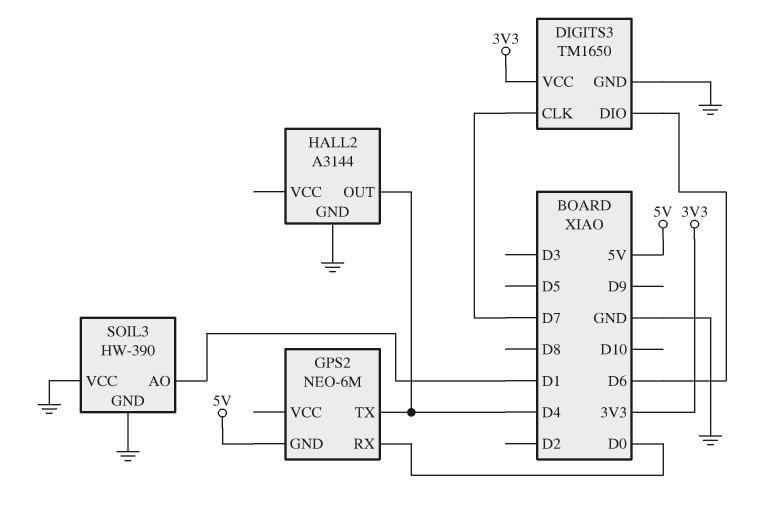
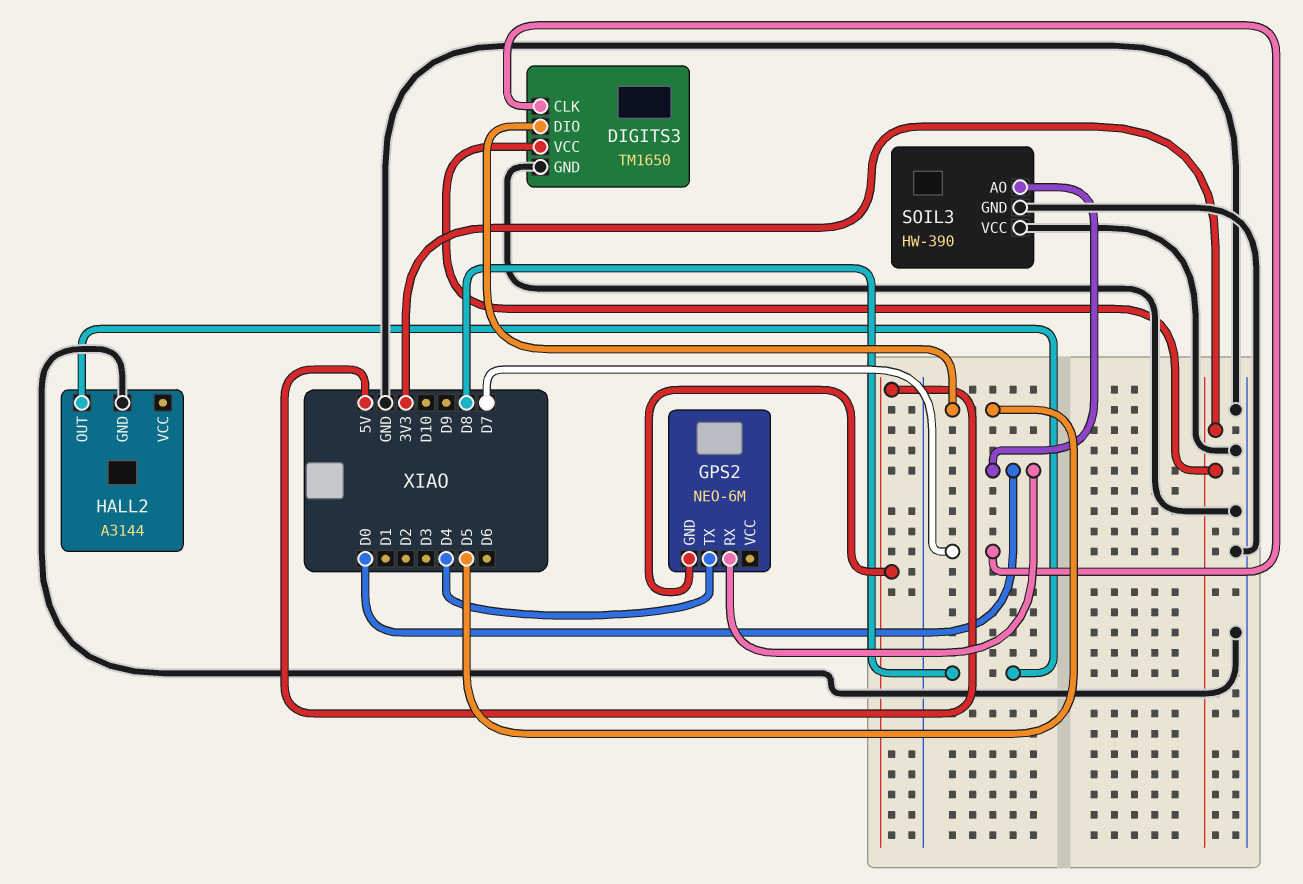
DIGITS3 pin DIO: D6 -> D5
HALL2 pin OUT: D4 -> D8
SOIL3 pin AO: D1 -> D0

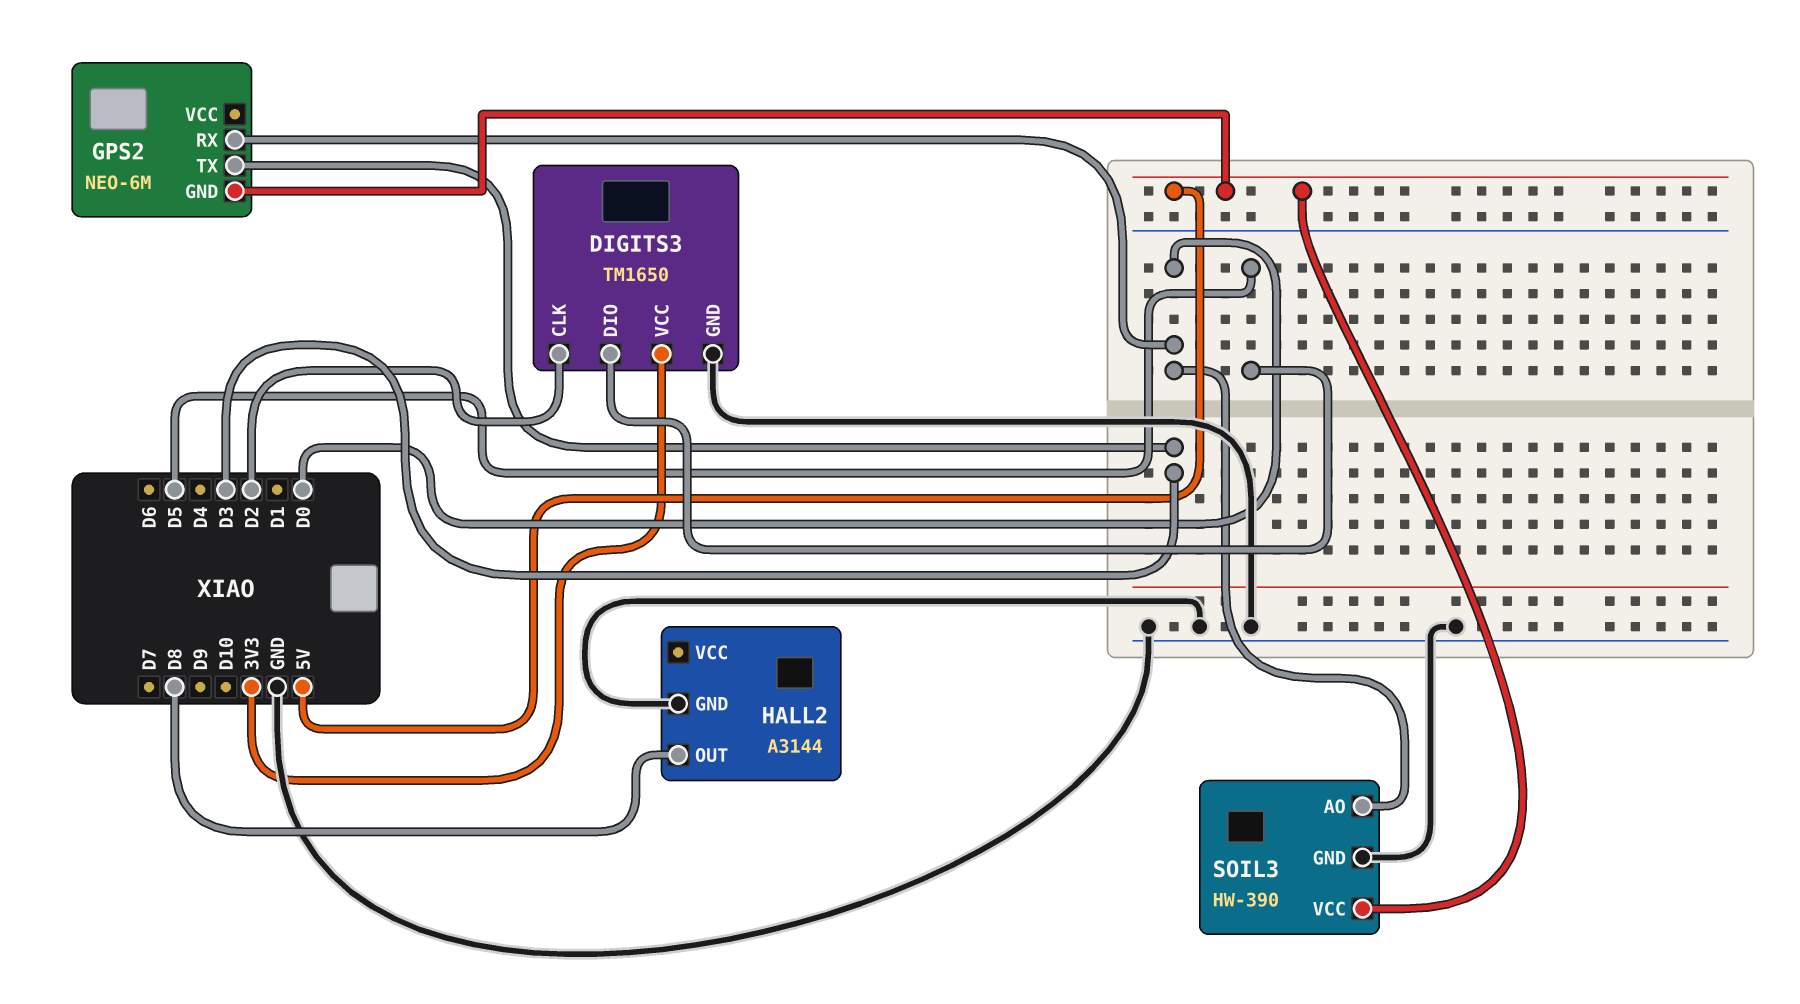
DIGITS3 pin CLK: D7 -> D2
GPS2 pin TX: D4 -> D3
SOIL3 pin VCC: GND -> 5V

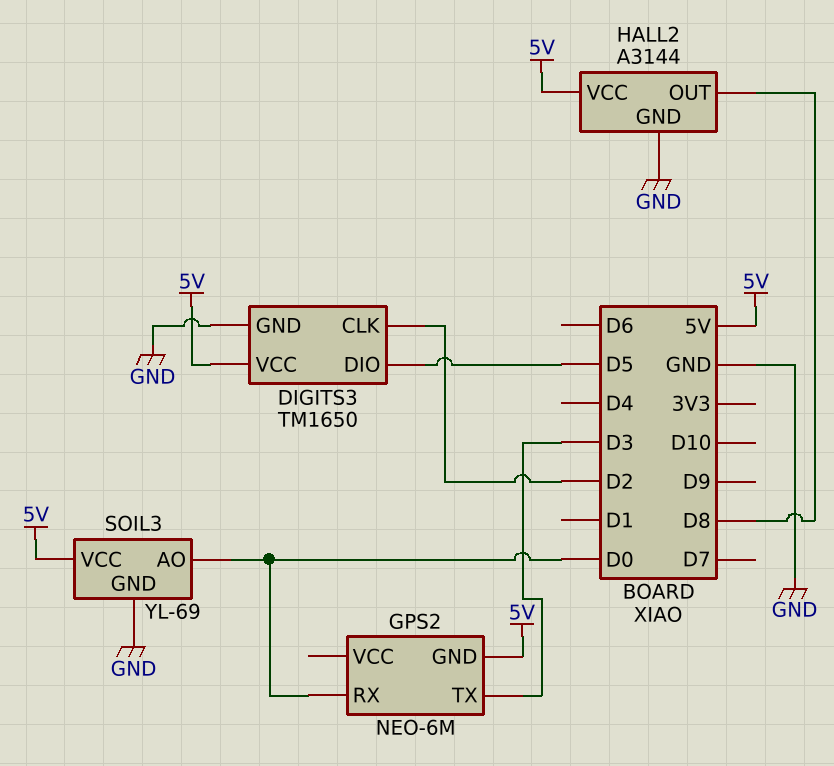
DIGITS3 pin VCC: 3V3 -> 5V
HALL2 pin VCC: none -> 5V
SOIL3: HW-390 -> YL-69

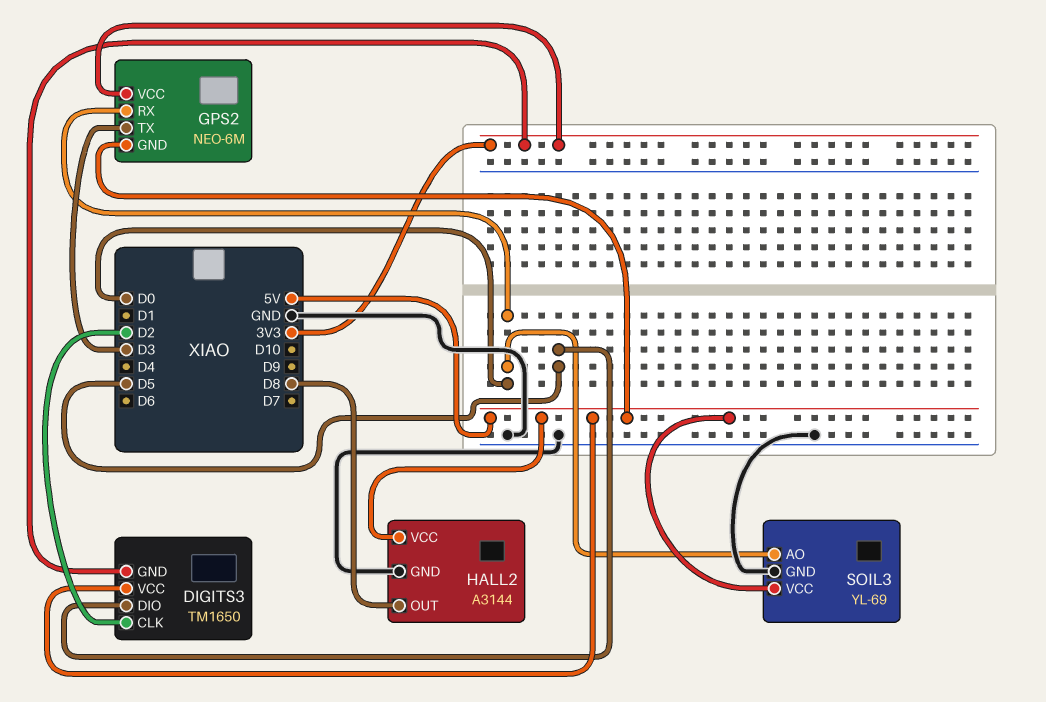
DIGITS3 pin GND: GND -> 3V3
GPS2 pin VCC: none -> 3V3

